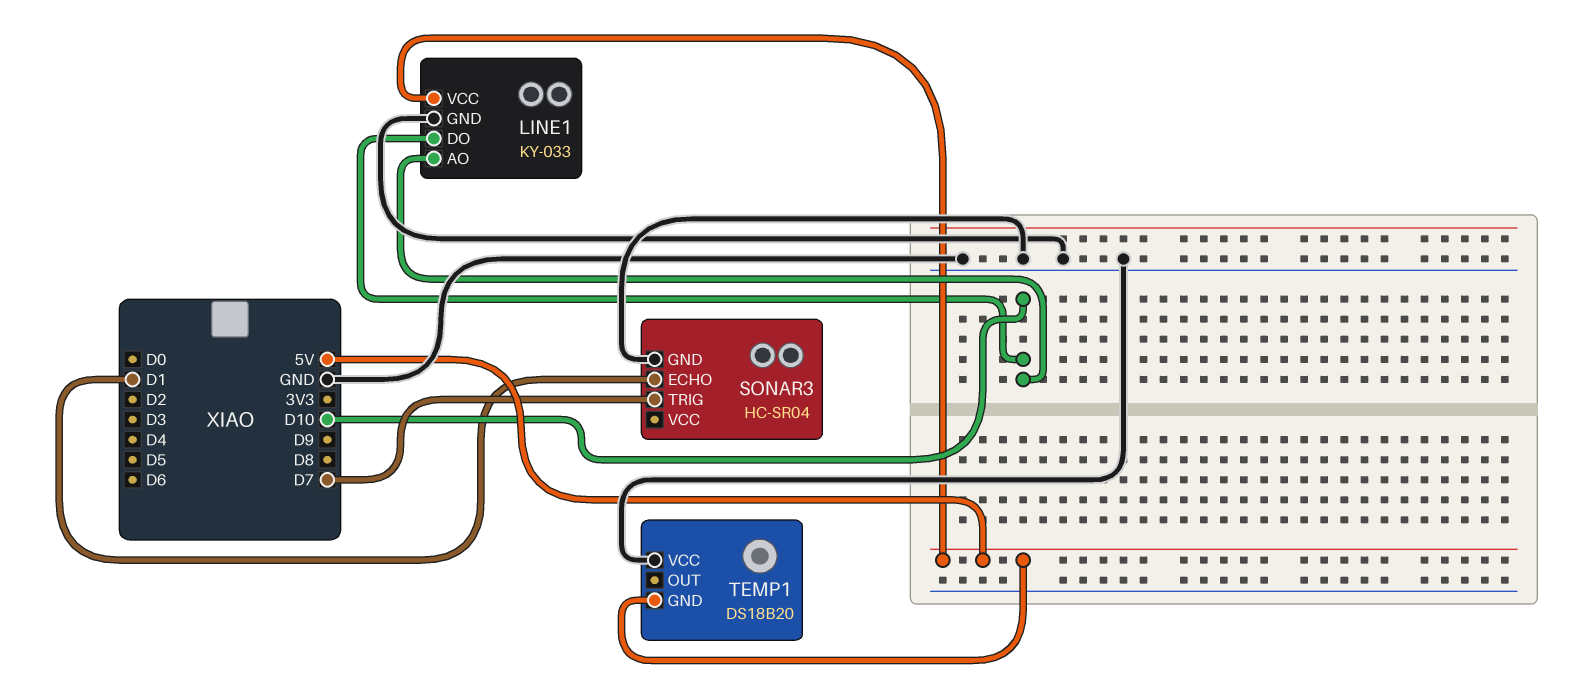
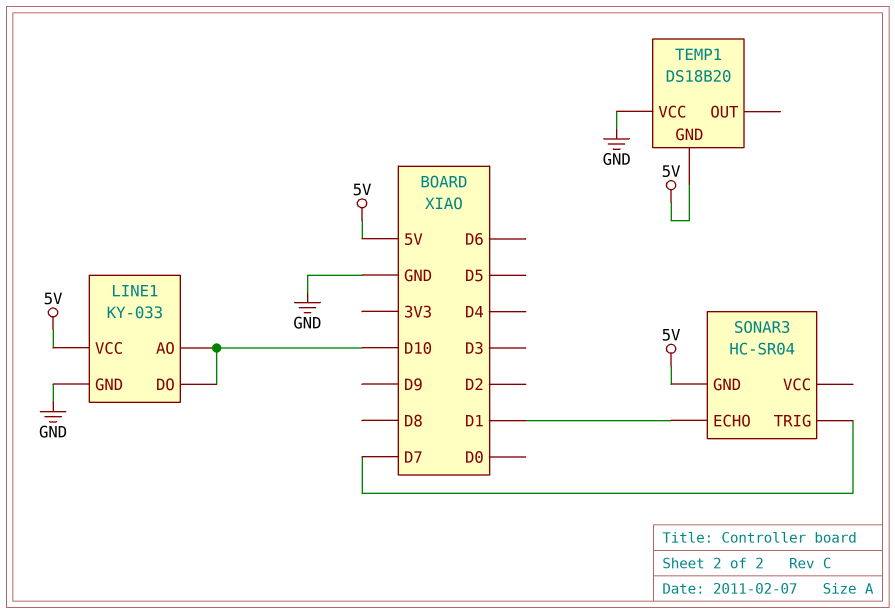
SONAR3 pin GND: GND -> 5V

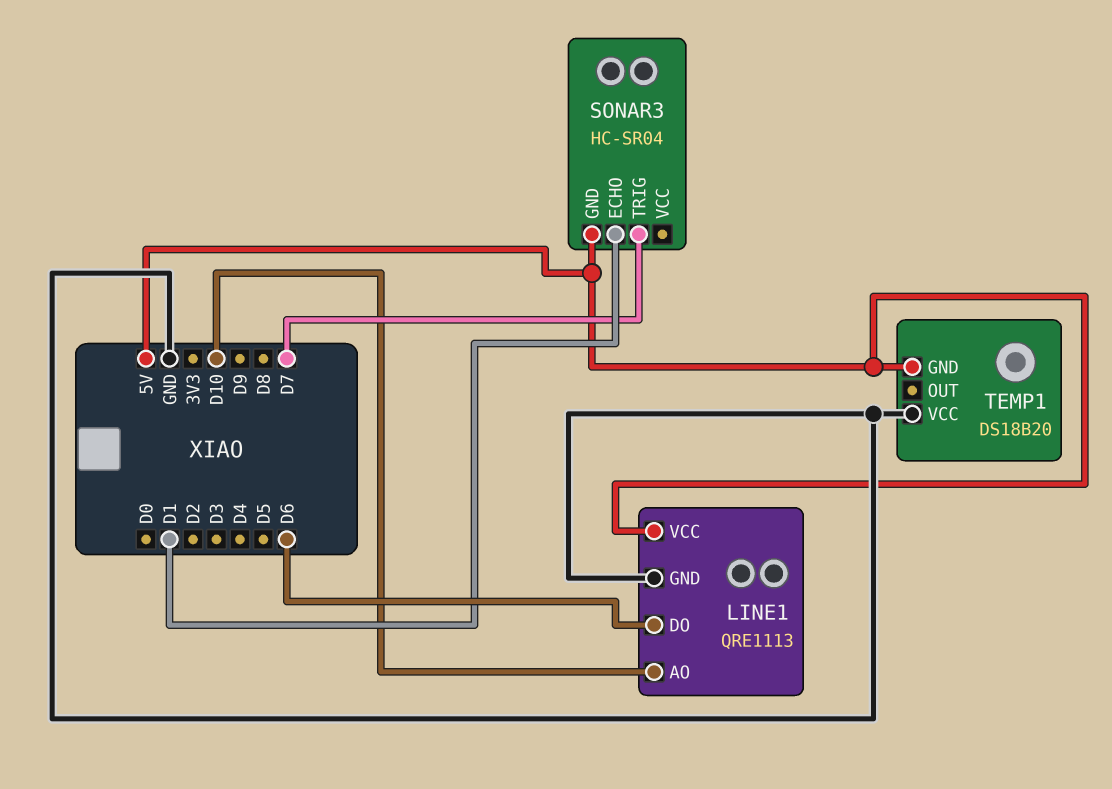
LINE1: KY-033 -> QRE1113
LINE1 pin DO: D10 -> D6

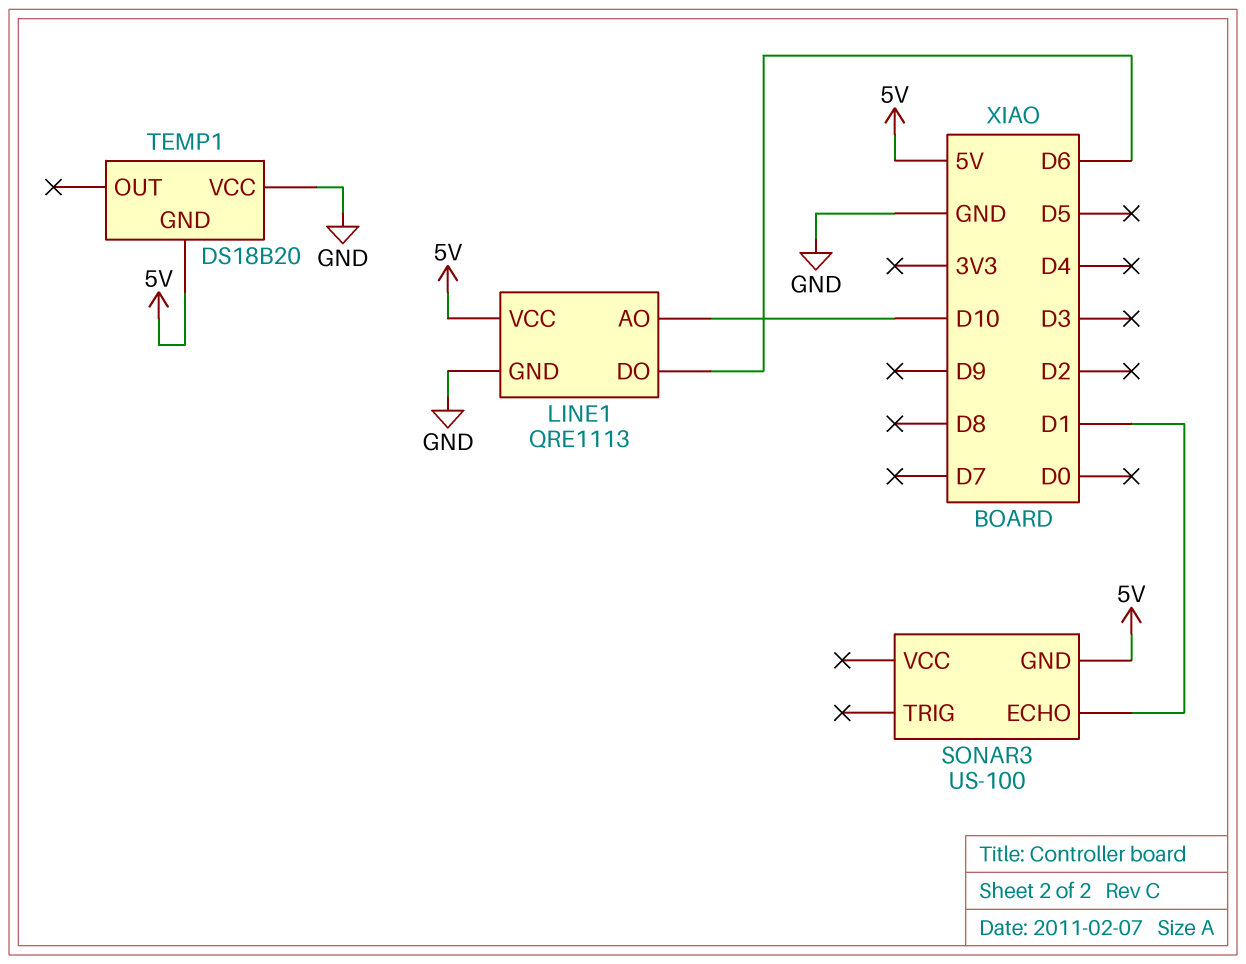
SONAR3: HC-SR04 -> US-100
SONAR3 pin TRIG: D7 -> none

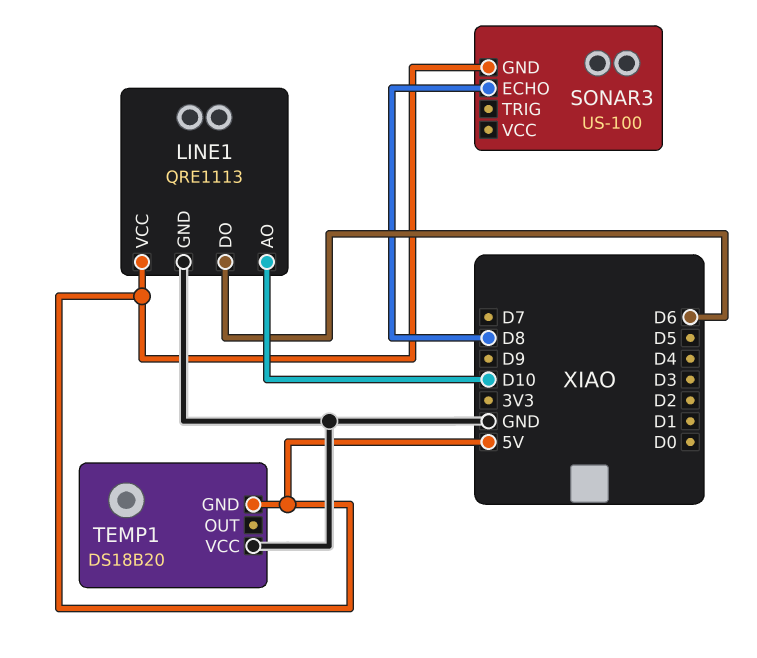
SONAR3 pin ECHO: D1 -> D8

